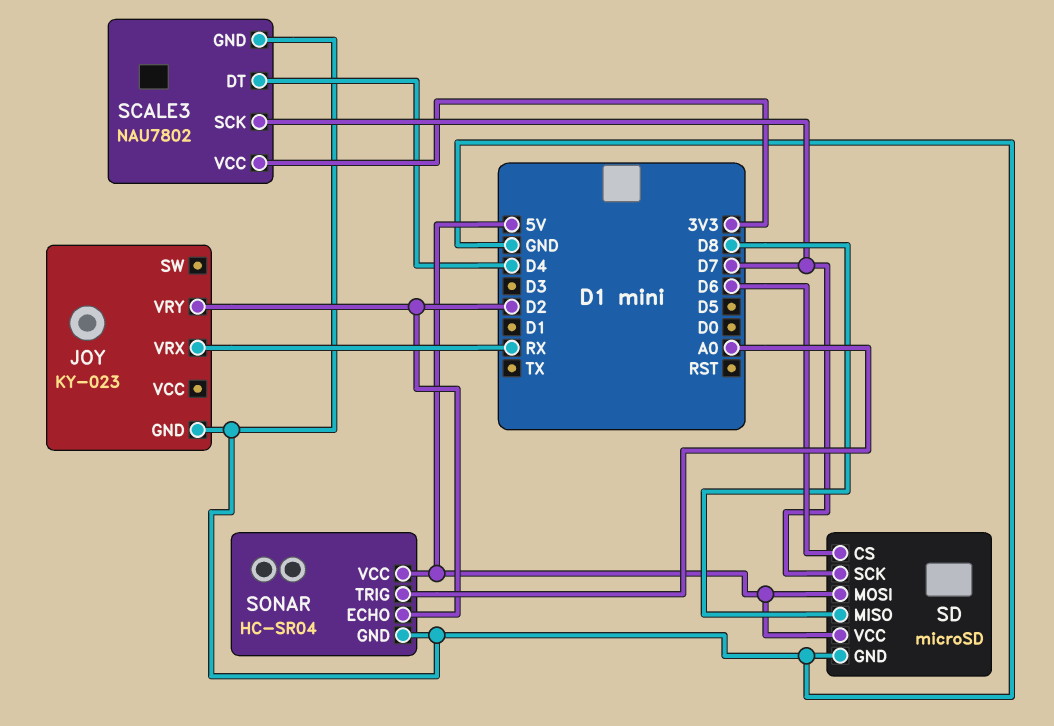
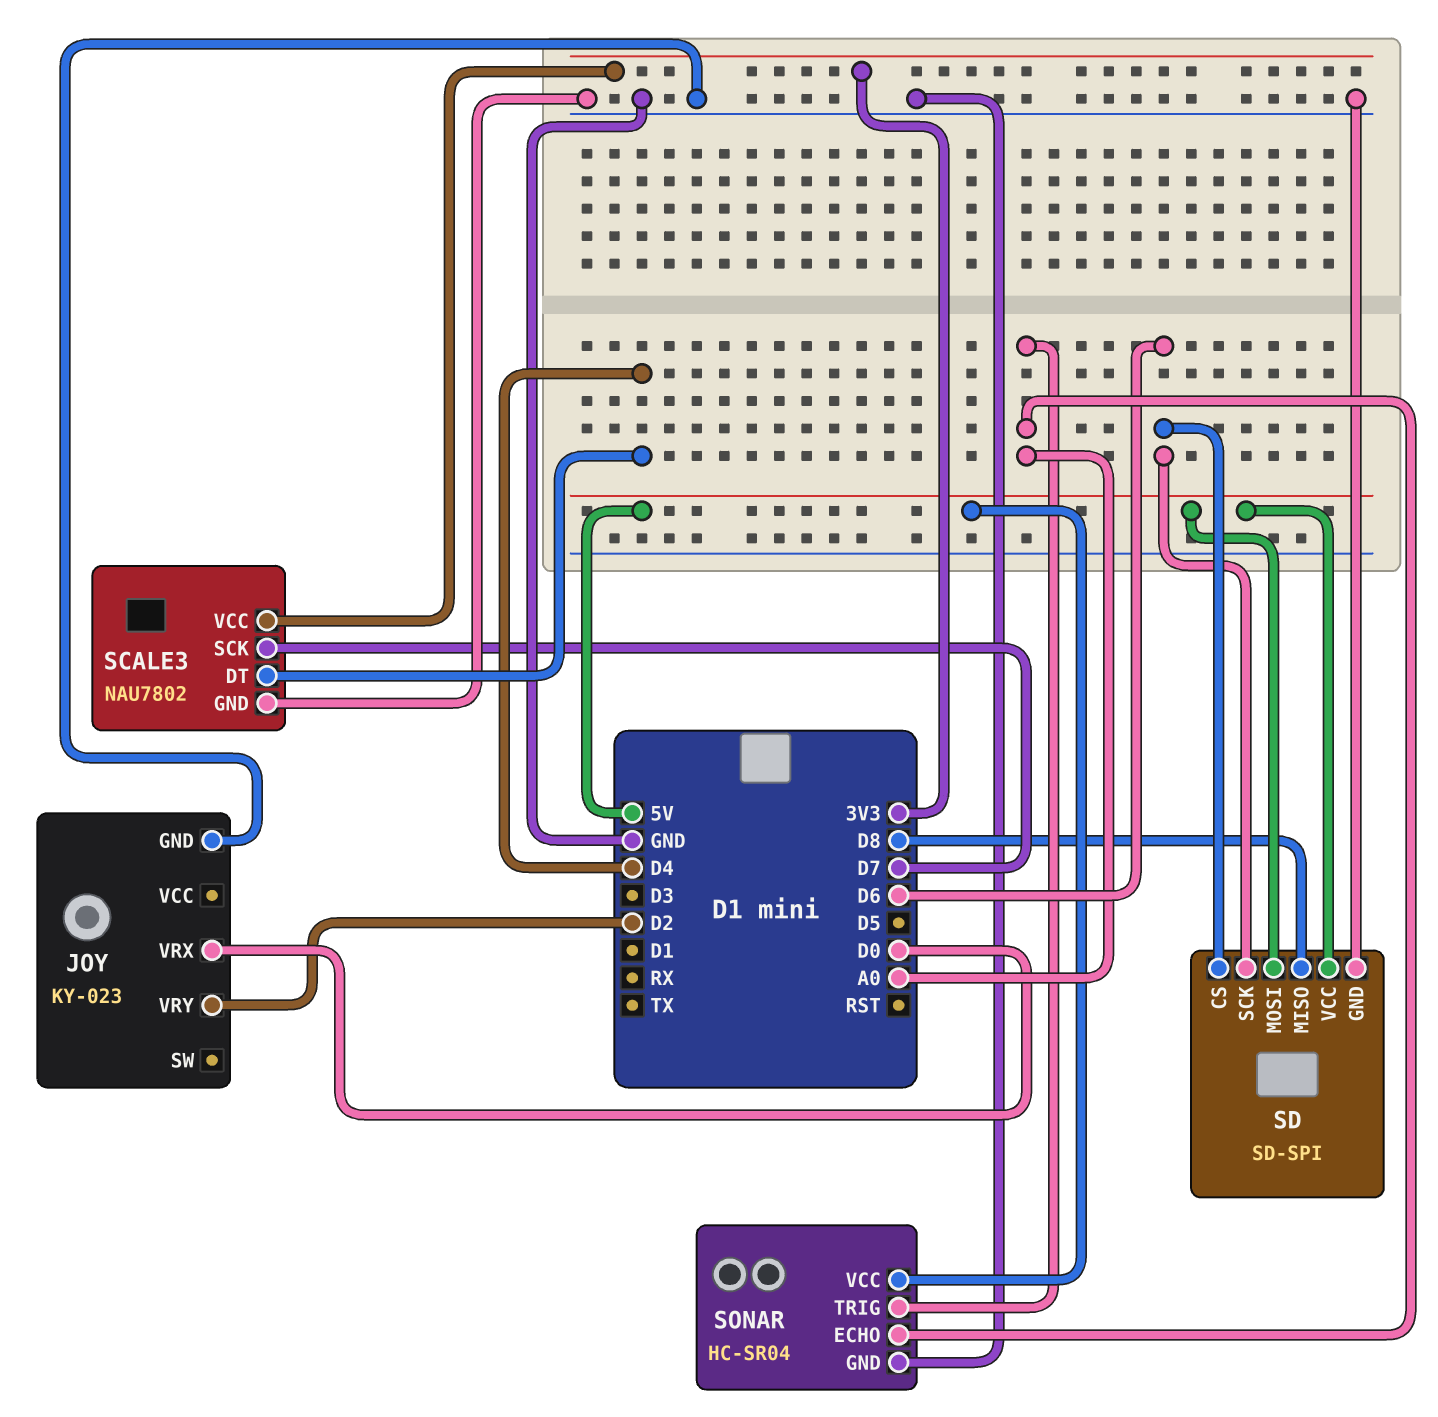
JOY pin VRX: RX -> D0
SD: microSD -> SD-SPI
SD pin SCK: D7 -> D6
SONAR pin ECHO: D2 -> A0

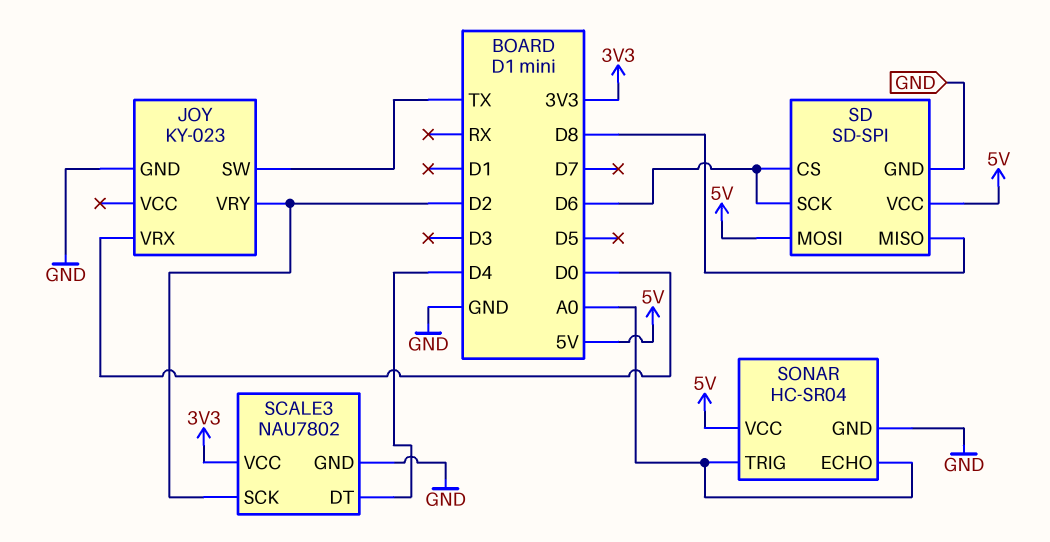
JOY pin SW: none -> TX
SCALE3 pin SCK: D7 -> D2

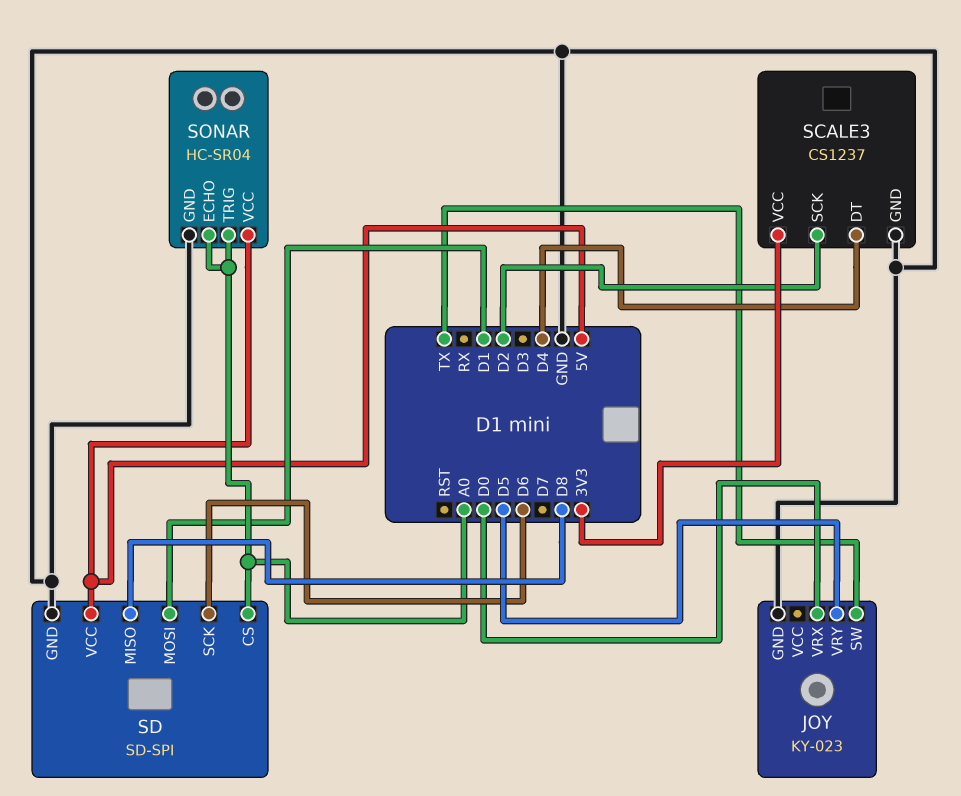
JOY pin VRY: D2 -> D5
SCALE3: NAU7802 -> CS1237
SD pin CS: D6 -> A0
SD pin MOSI: 5V -> D1

